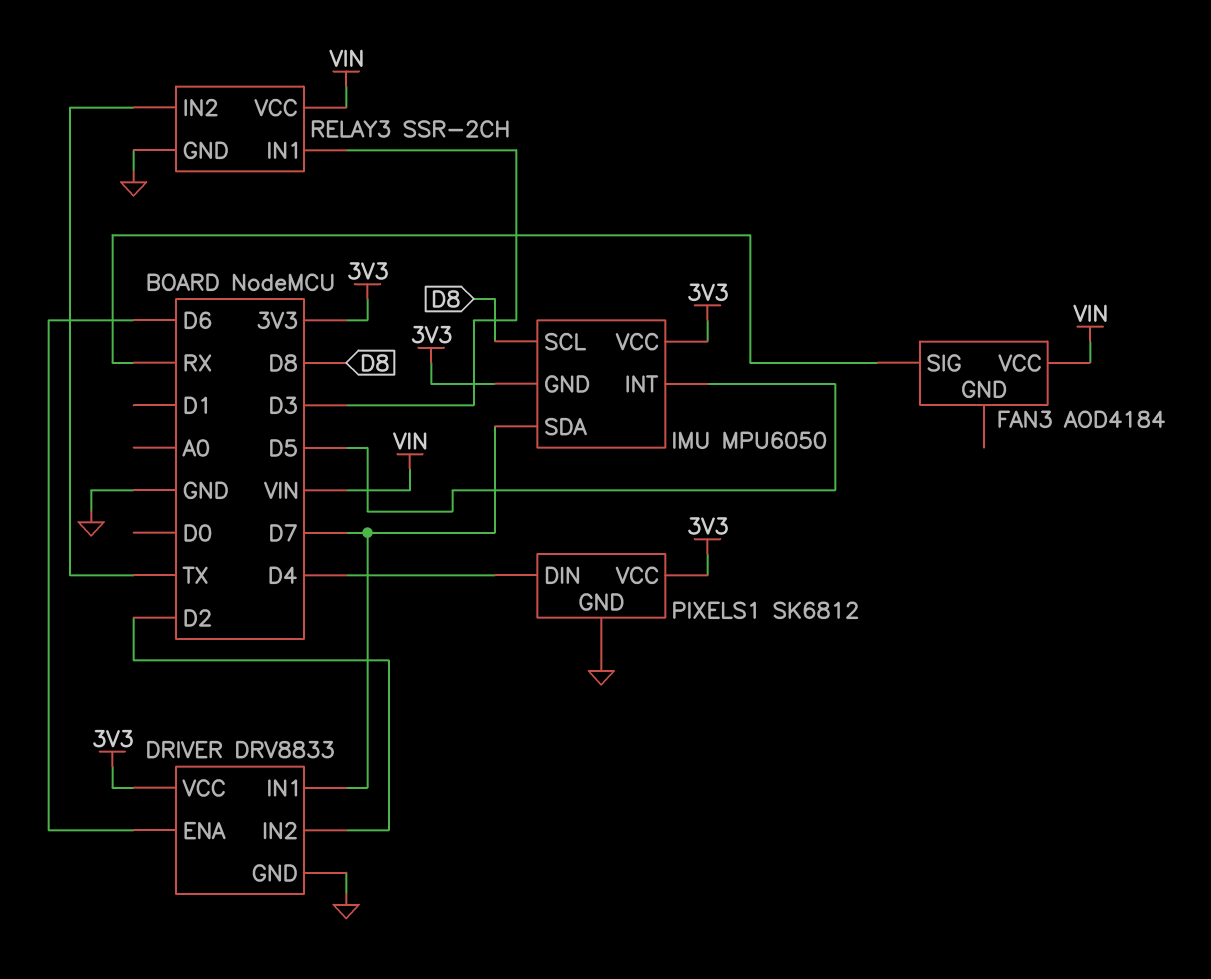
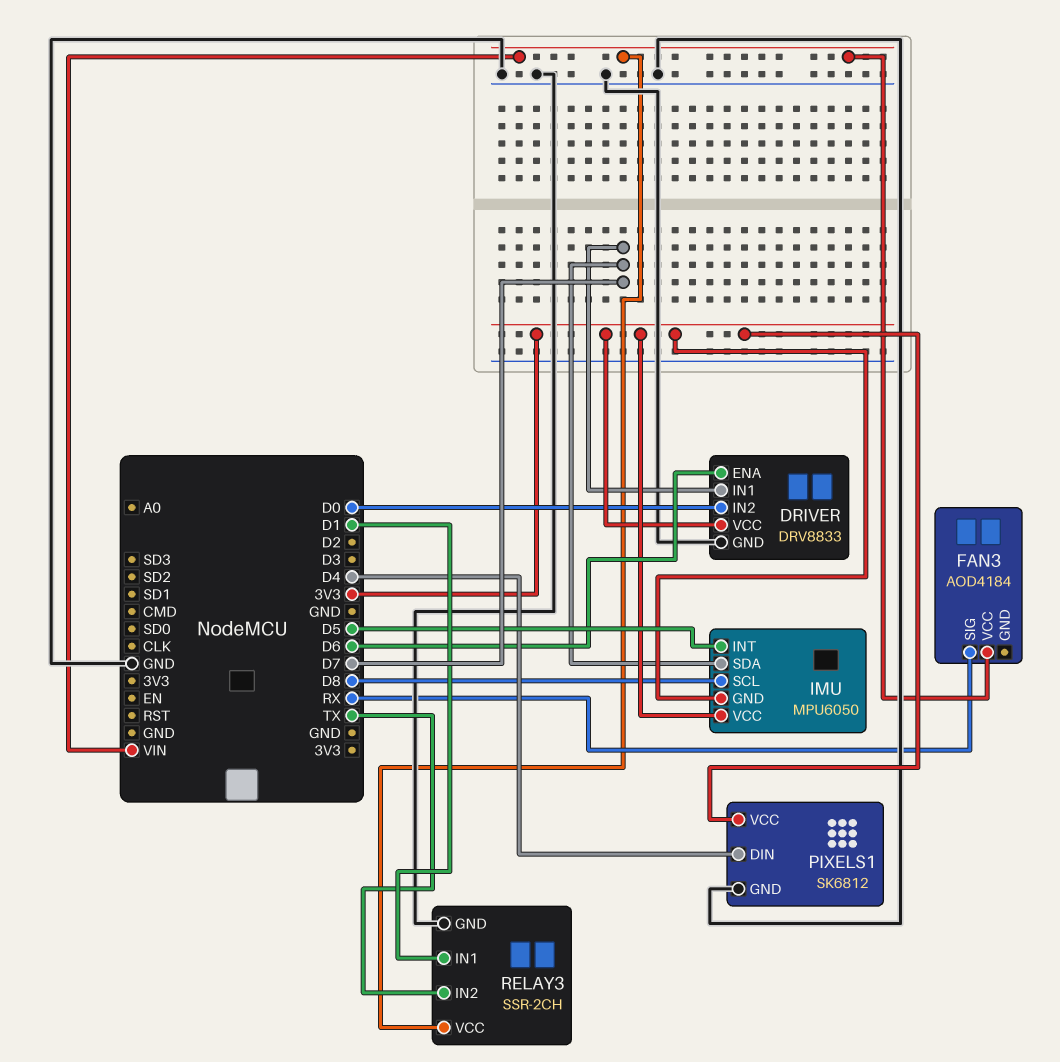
DRIVER pin IN2: D2 -> D0
RELAY3 pin IN1: D3 -> D1

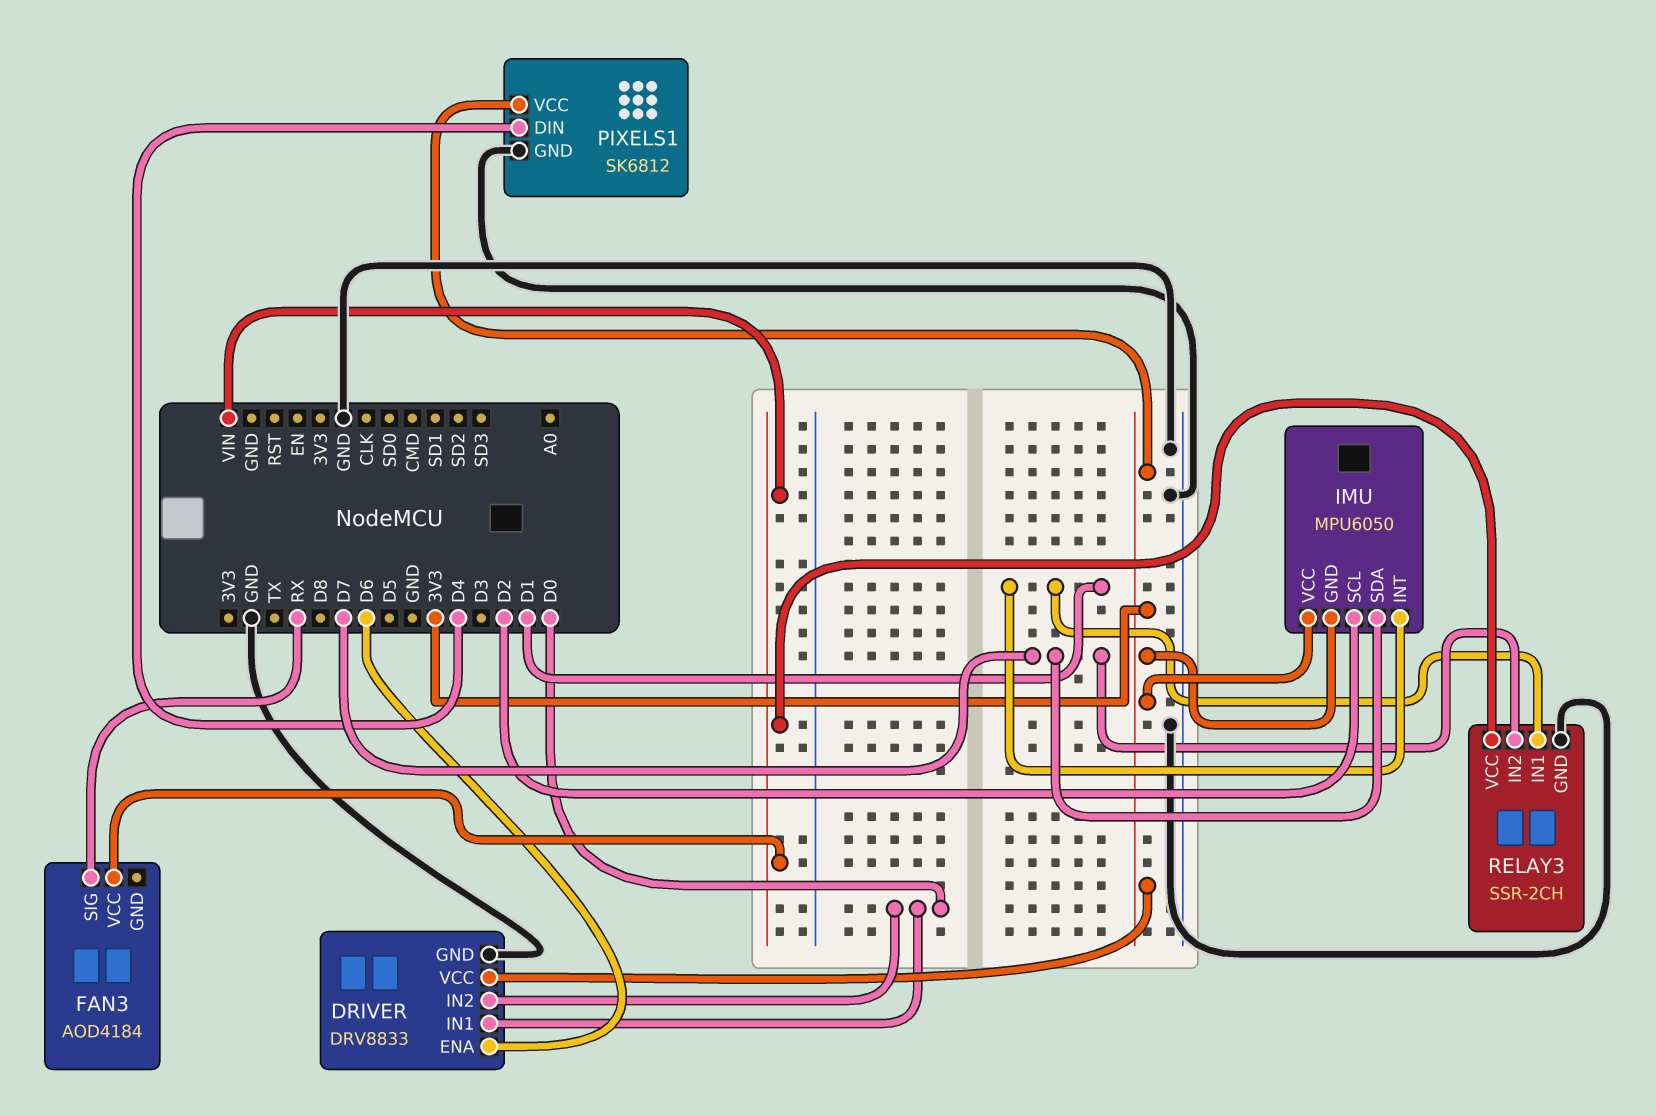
DRIVER pin IN1: D7 -> D0
IMU pin INT: D5 -> D1
IMU pin SCL: D8 -> D2
RELAY3 pin IN2: TX -> D7

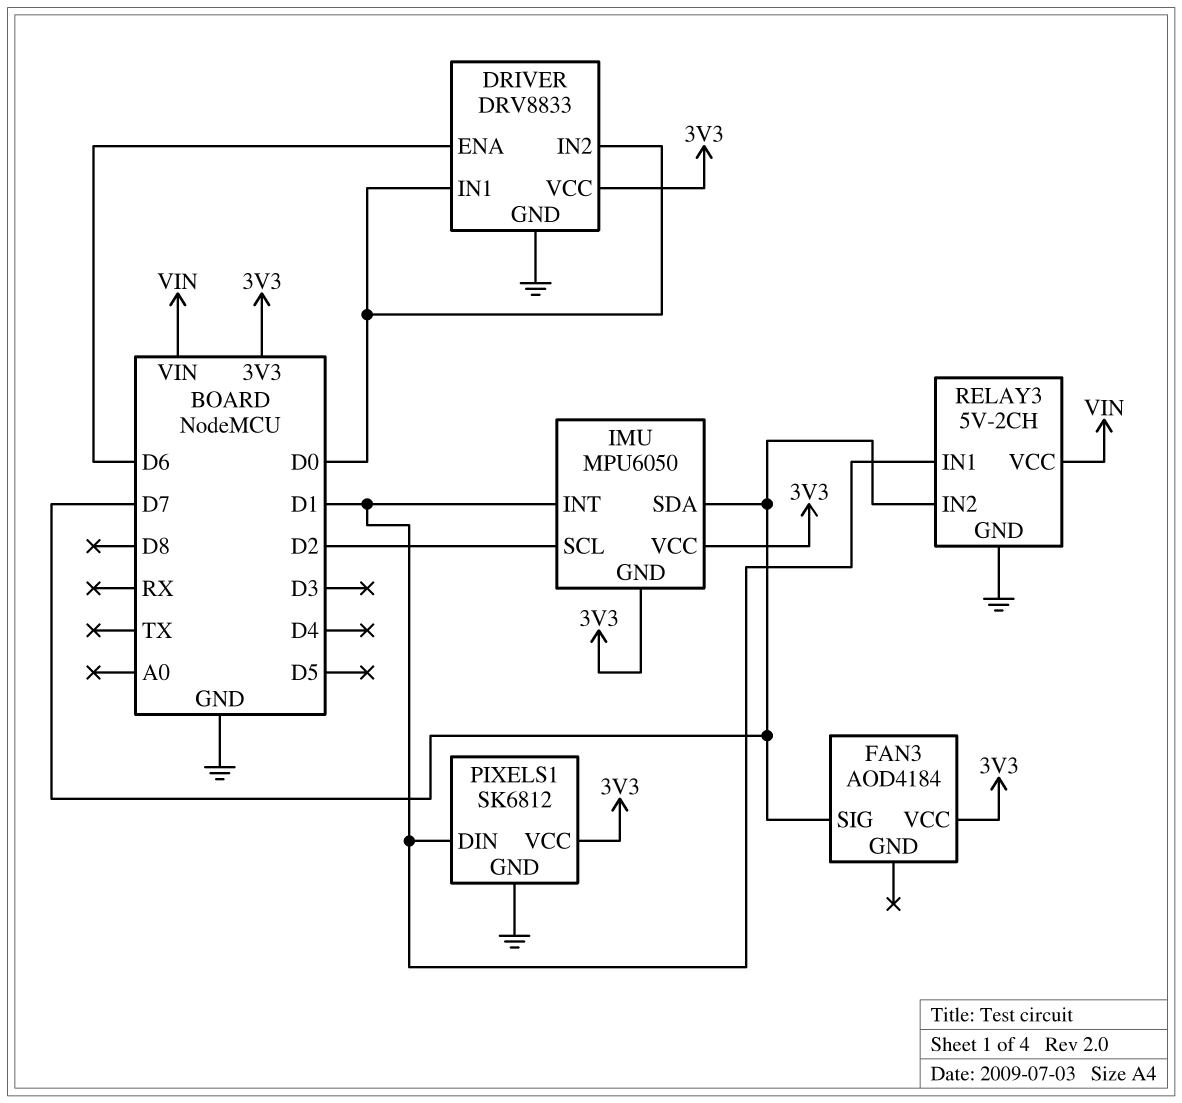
FAN3 pin SIG: RX -> D7
FAN3 pin VCC: VIN -> 3V3
PIXELS1 pin DIN: D4 -> D1
RELAY3: SSR-2CH -> 5V-2CH

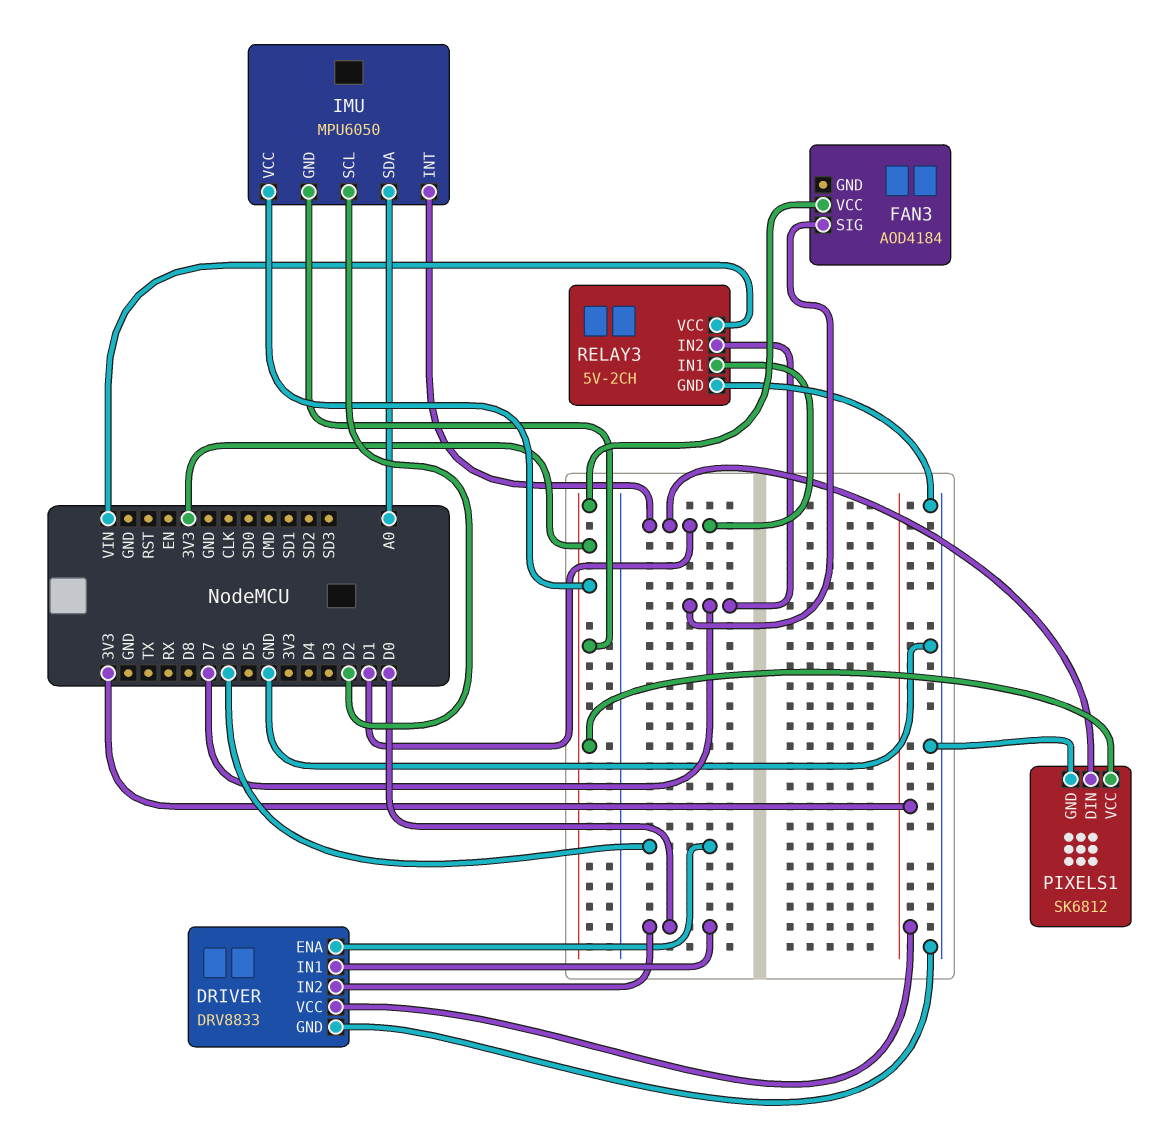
IMU pin SDA: D7 -> A0

